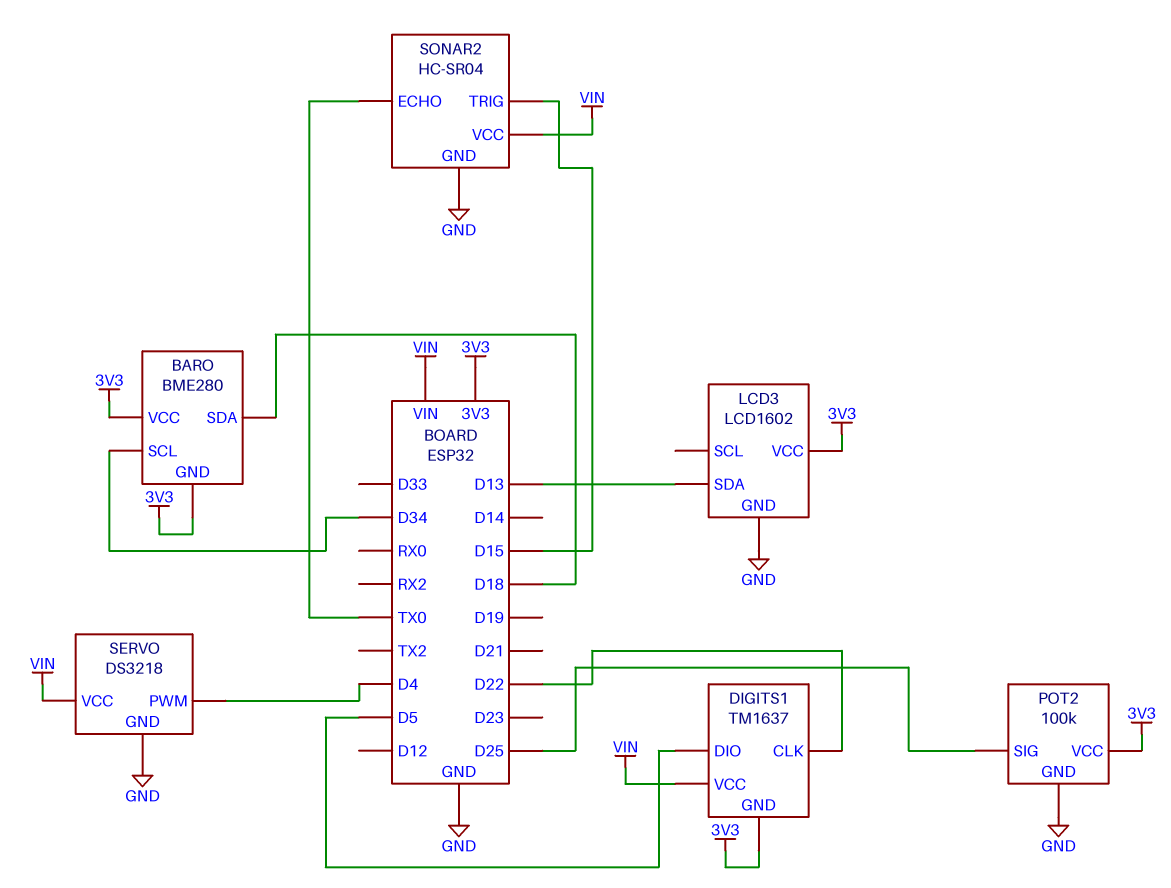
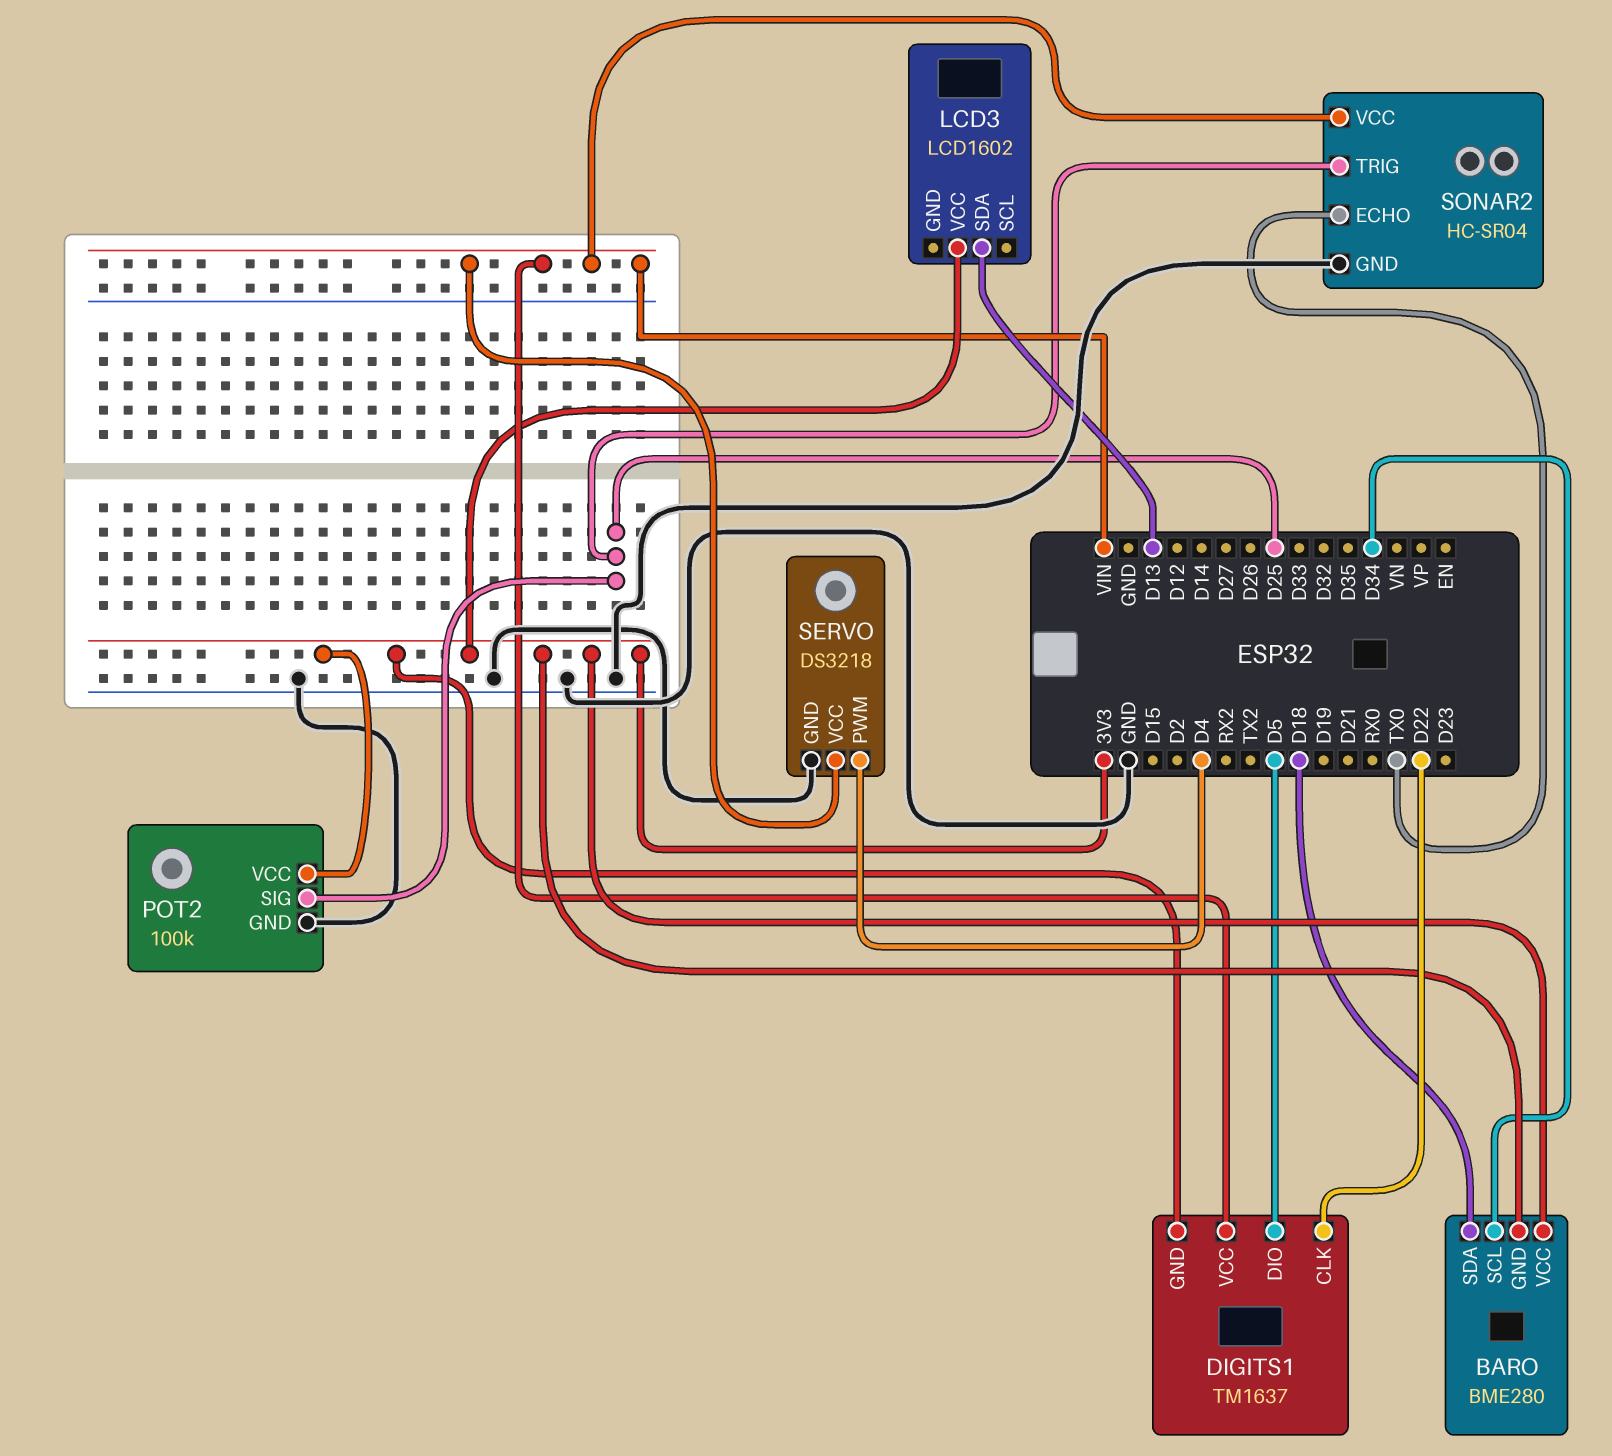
LCD3 pin GND: GND -> none
SONAR2 pin TRIG: D15 -> D25

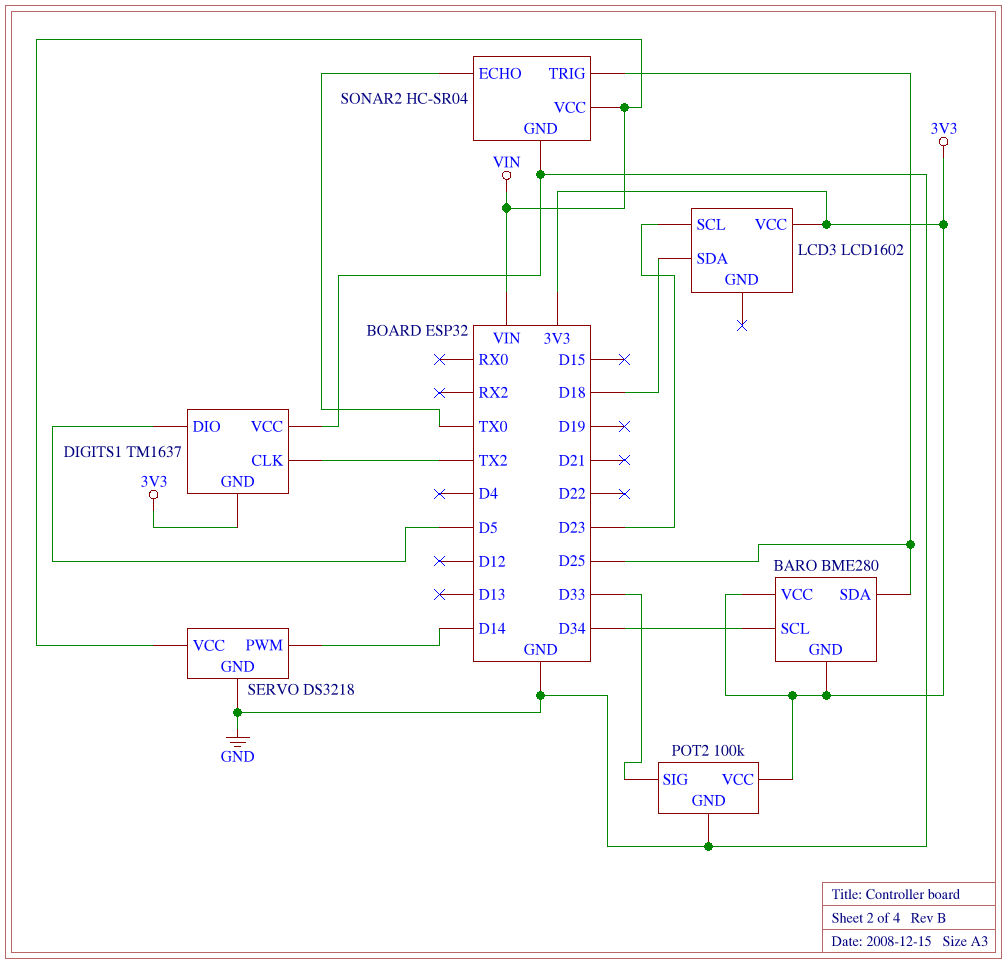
BARO pin SDA: D18 -> D25
DIGITS1 pin CLK: D22 -> TX2
DIGITS1 pin VCC: VIN -> GND
LCD3 pin SCL: none -> D23
LCD3 pin SDA: D13 -> D18
POT2 pin SIG: D25 -> D33
SERVO pin PWM: D4 -> D14

